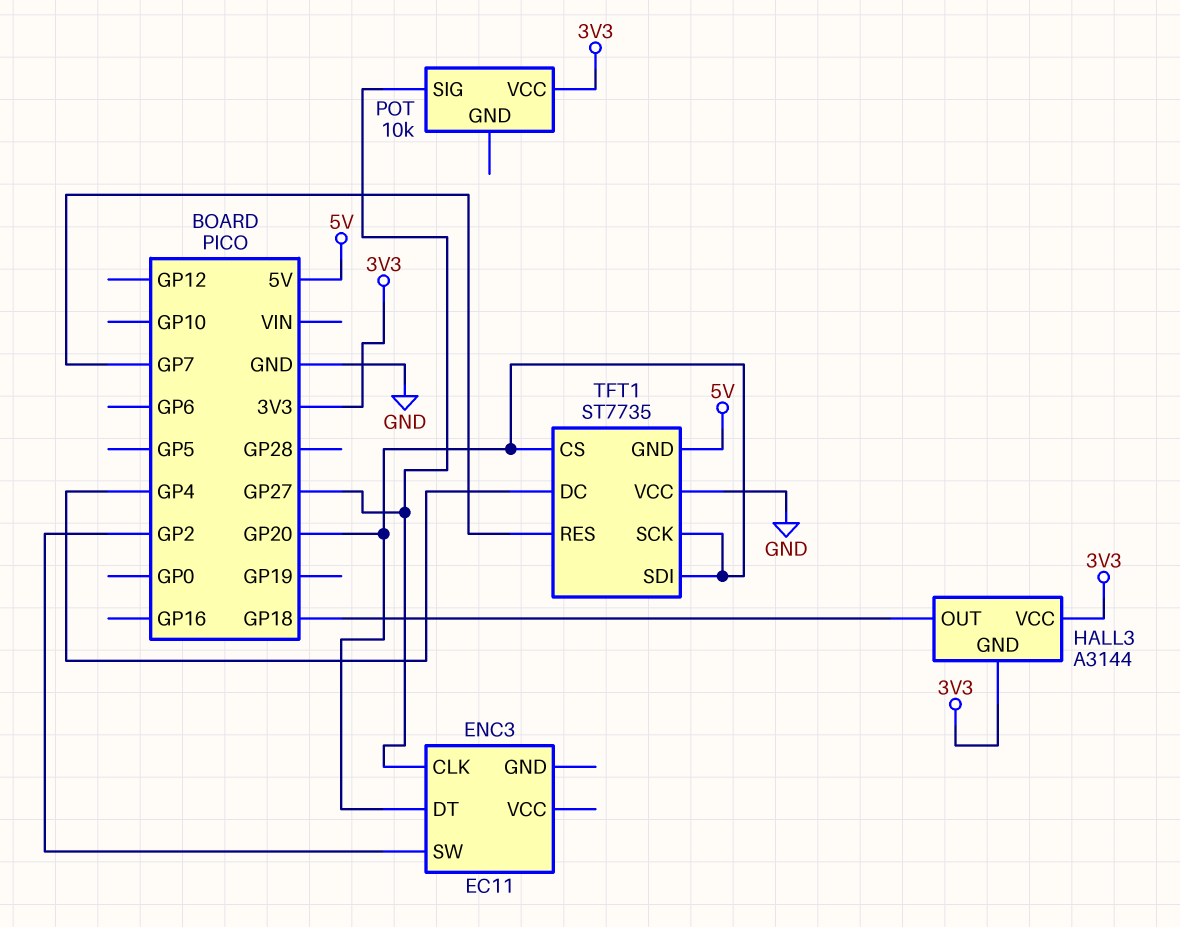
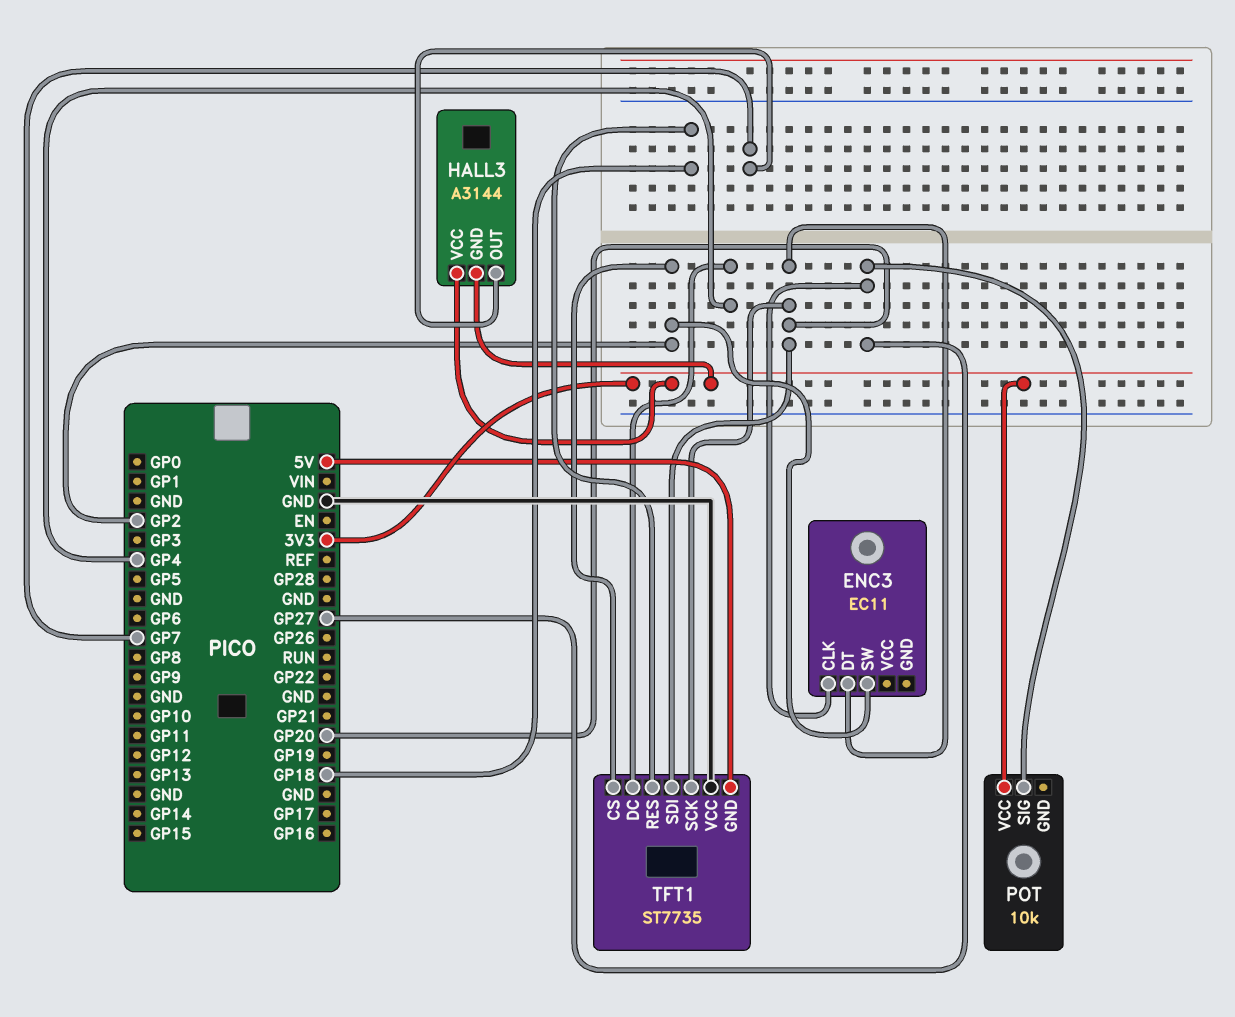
HALL3 pin OUT: GP18 -> GP7
TFT1 pin CS: GP20 -> GP2
TFT1 pin RES: GP7 -> GP18

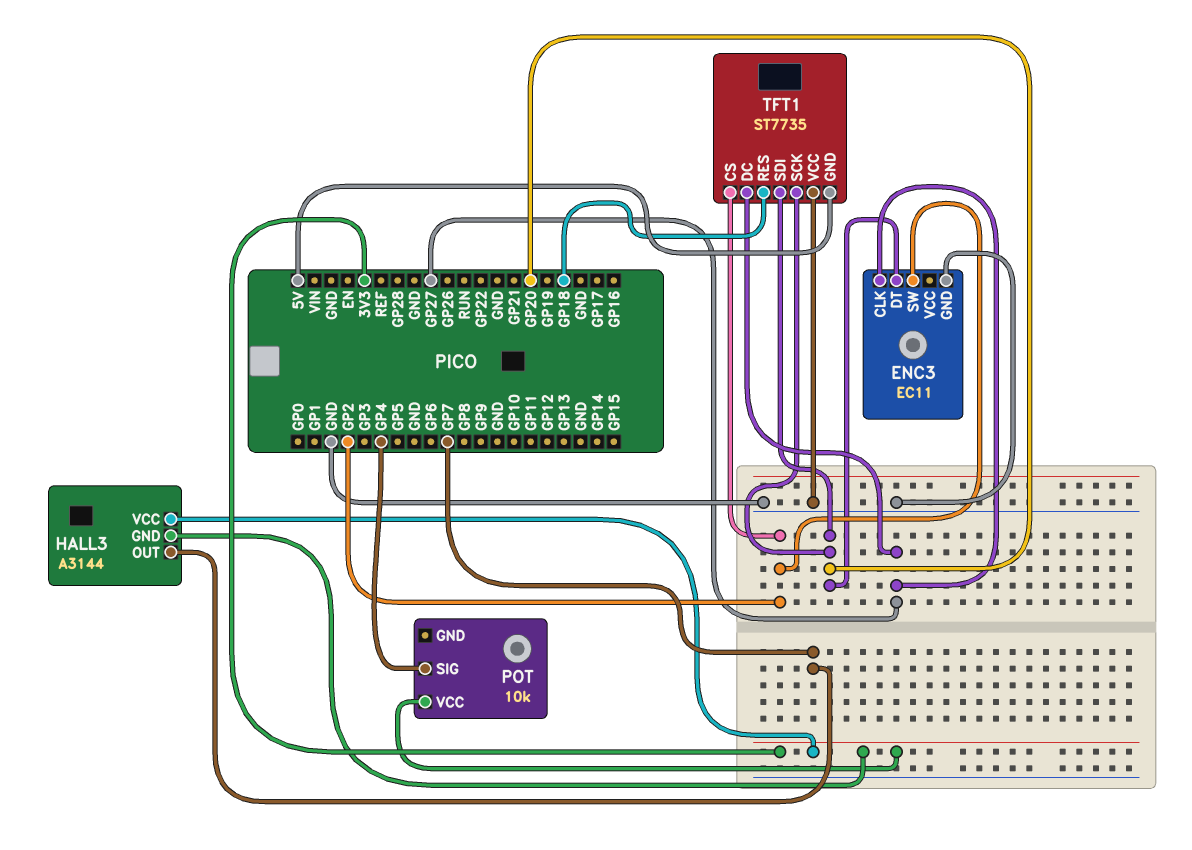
ENC3 pin GND: none -> GND
POT pin SIG: GP27 -> GP4
TFT1 pin DC: GP4 -> GP27

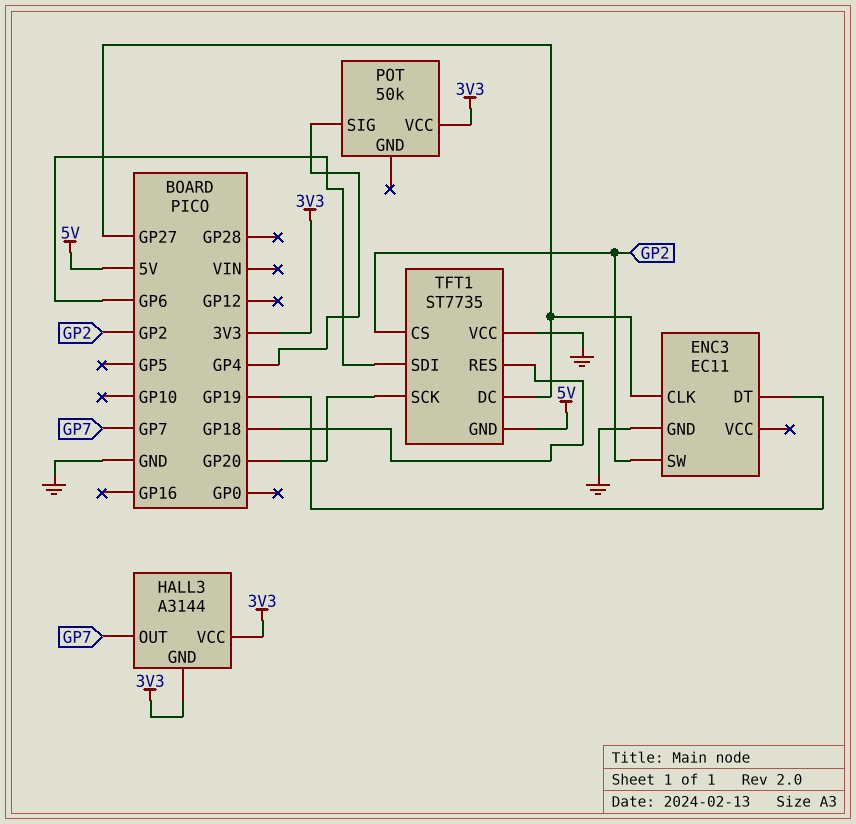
ENC3 pin DT: GP20 -> GP19
POT: 10k -> 50k
TFT1 pin SDI: GP20 -> GP6

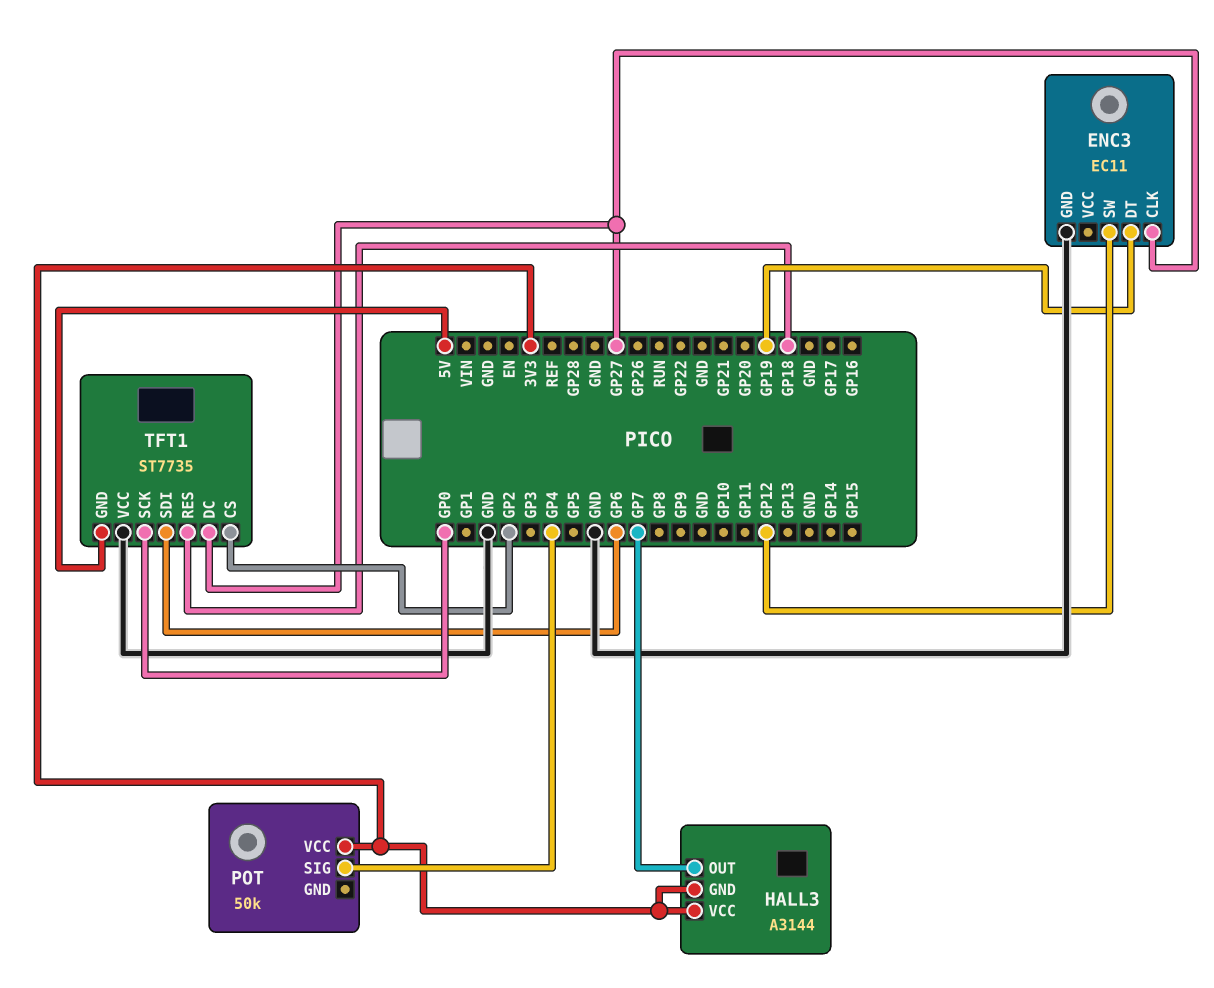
ENC3 pin SW: GP2 -> GP12
TFT1 pin SCK: GP20 -> GP0

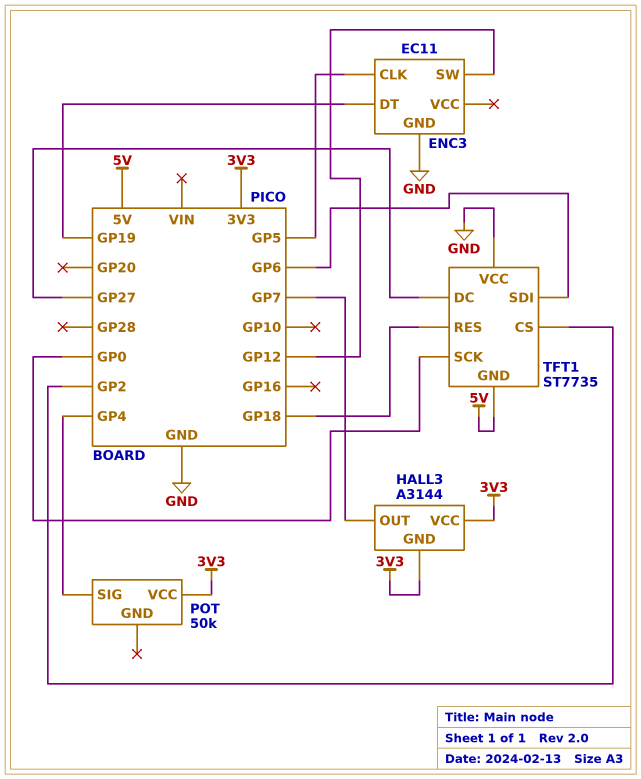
ENC3 pin CLK: GP27 -> GP5

